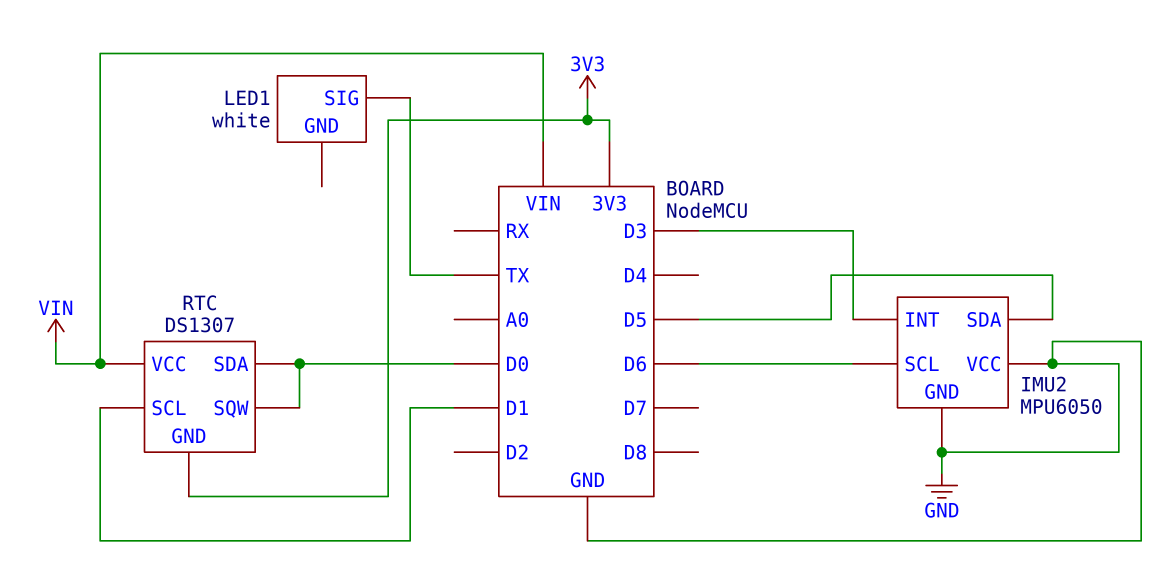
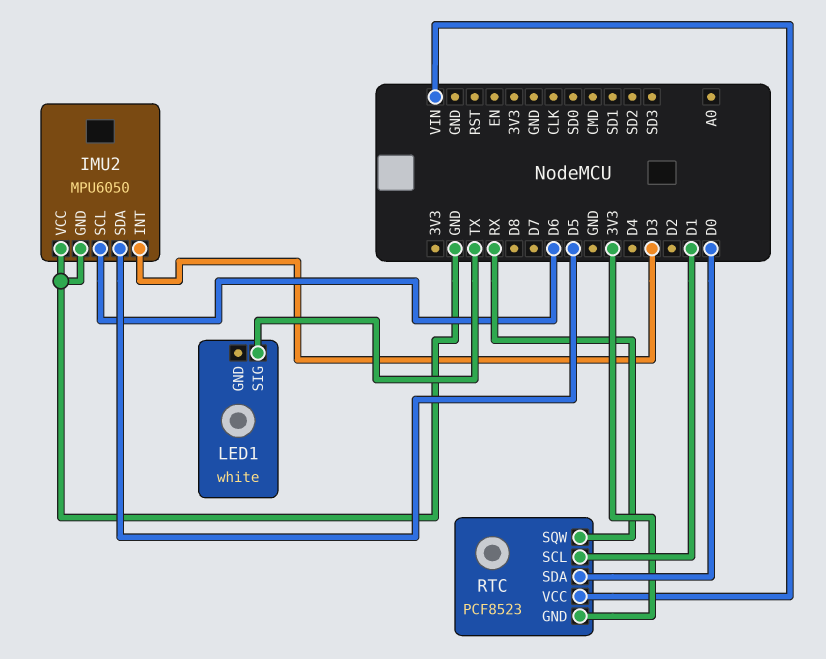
RTC: DS1307 -> PCF8523
RTC pin SQW: D0 -> RX

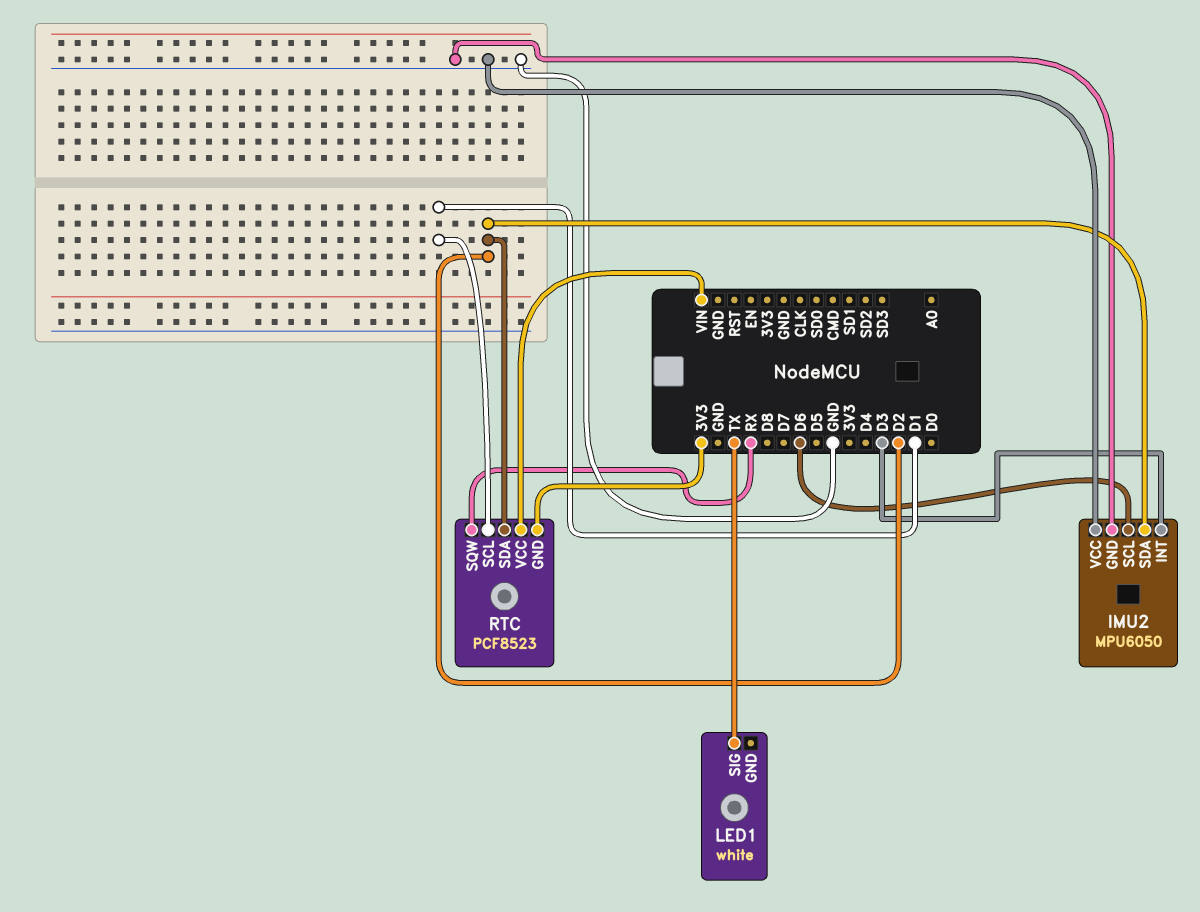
IMU2 pin SDA: D5 -> D2
RTC pin SDA: D0 -> D2

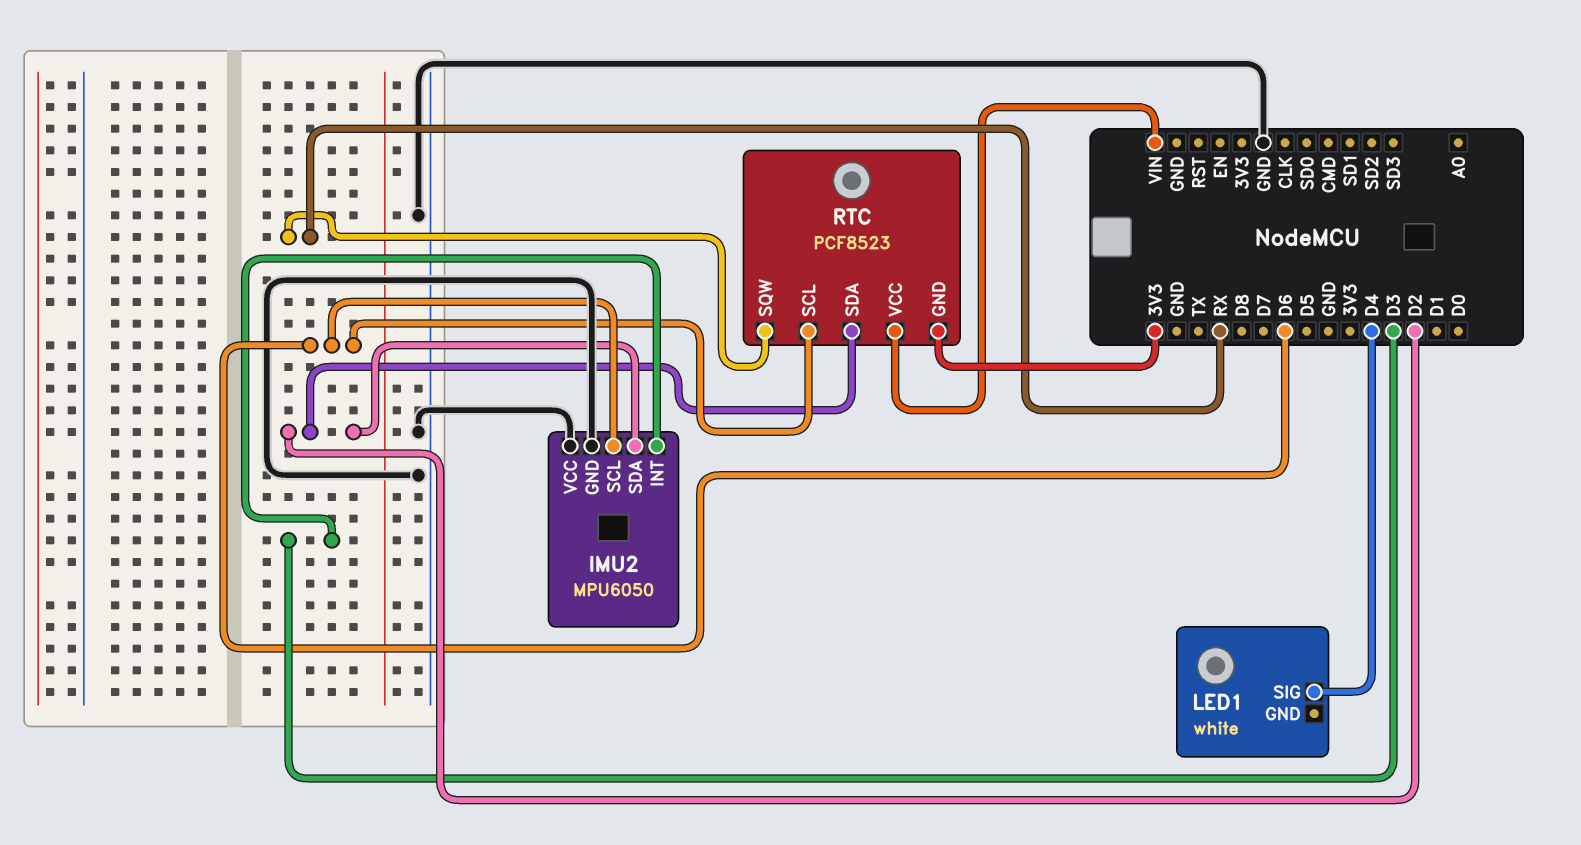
LED1 pin SIG: TX -> D4
RTC pin SCL: D1 -> D6

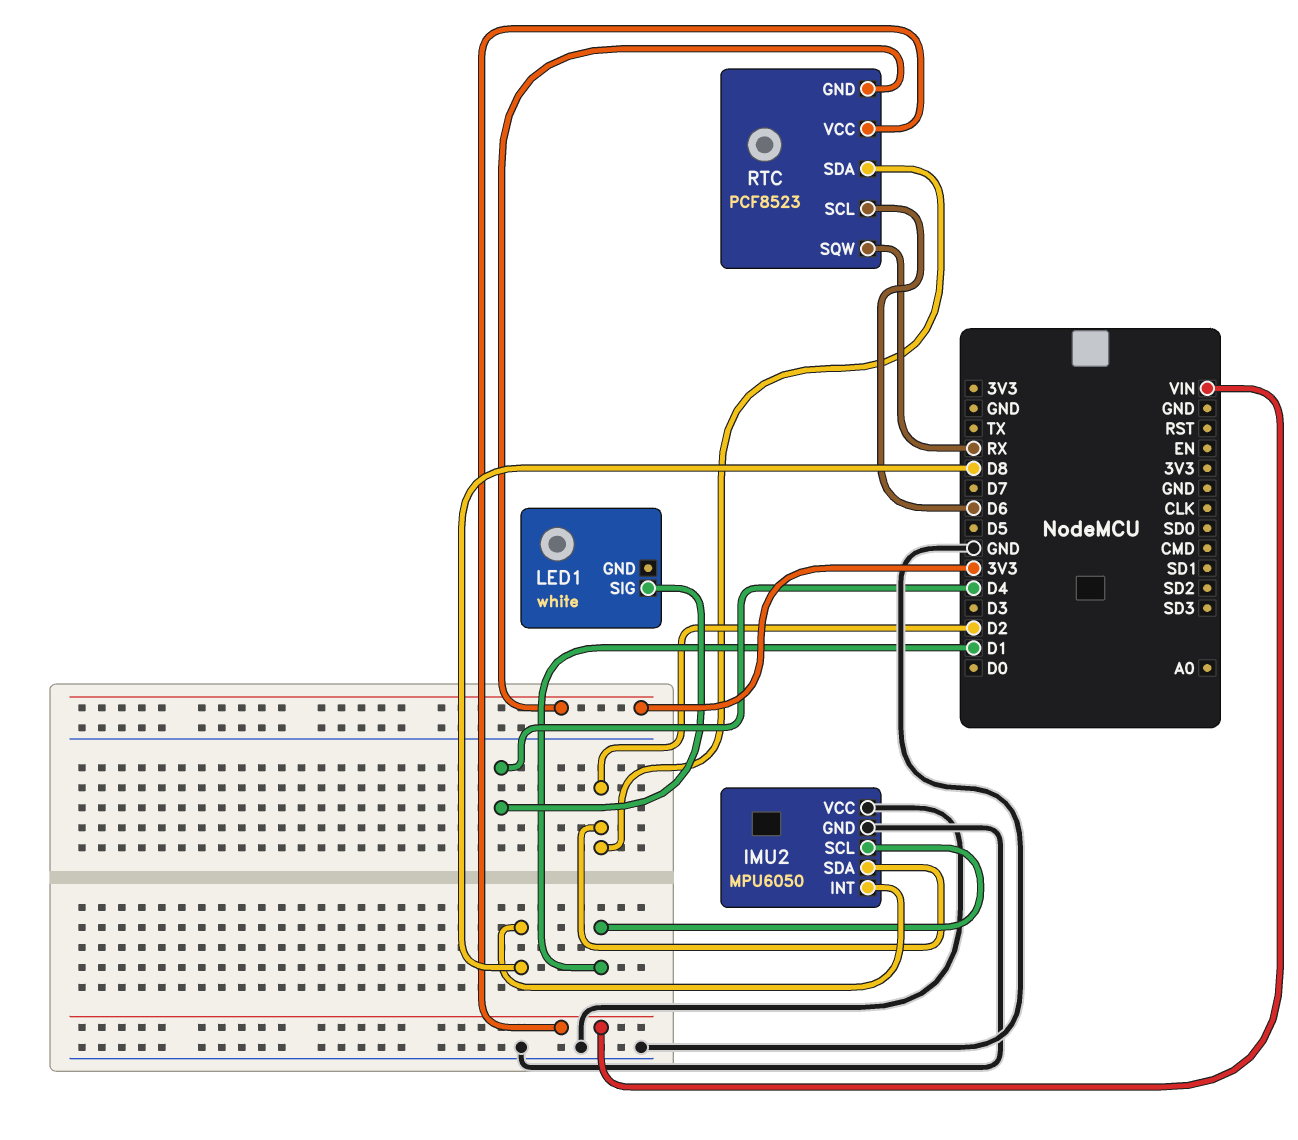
IMU2 pin INT: D3 -> D8
IMU2 pin SCL: D6 -> D1

